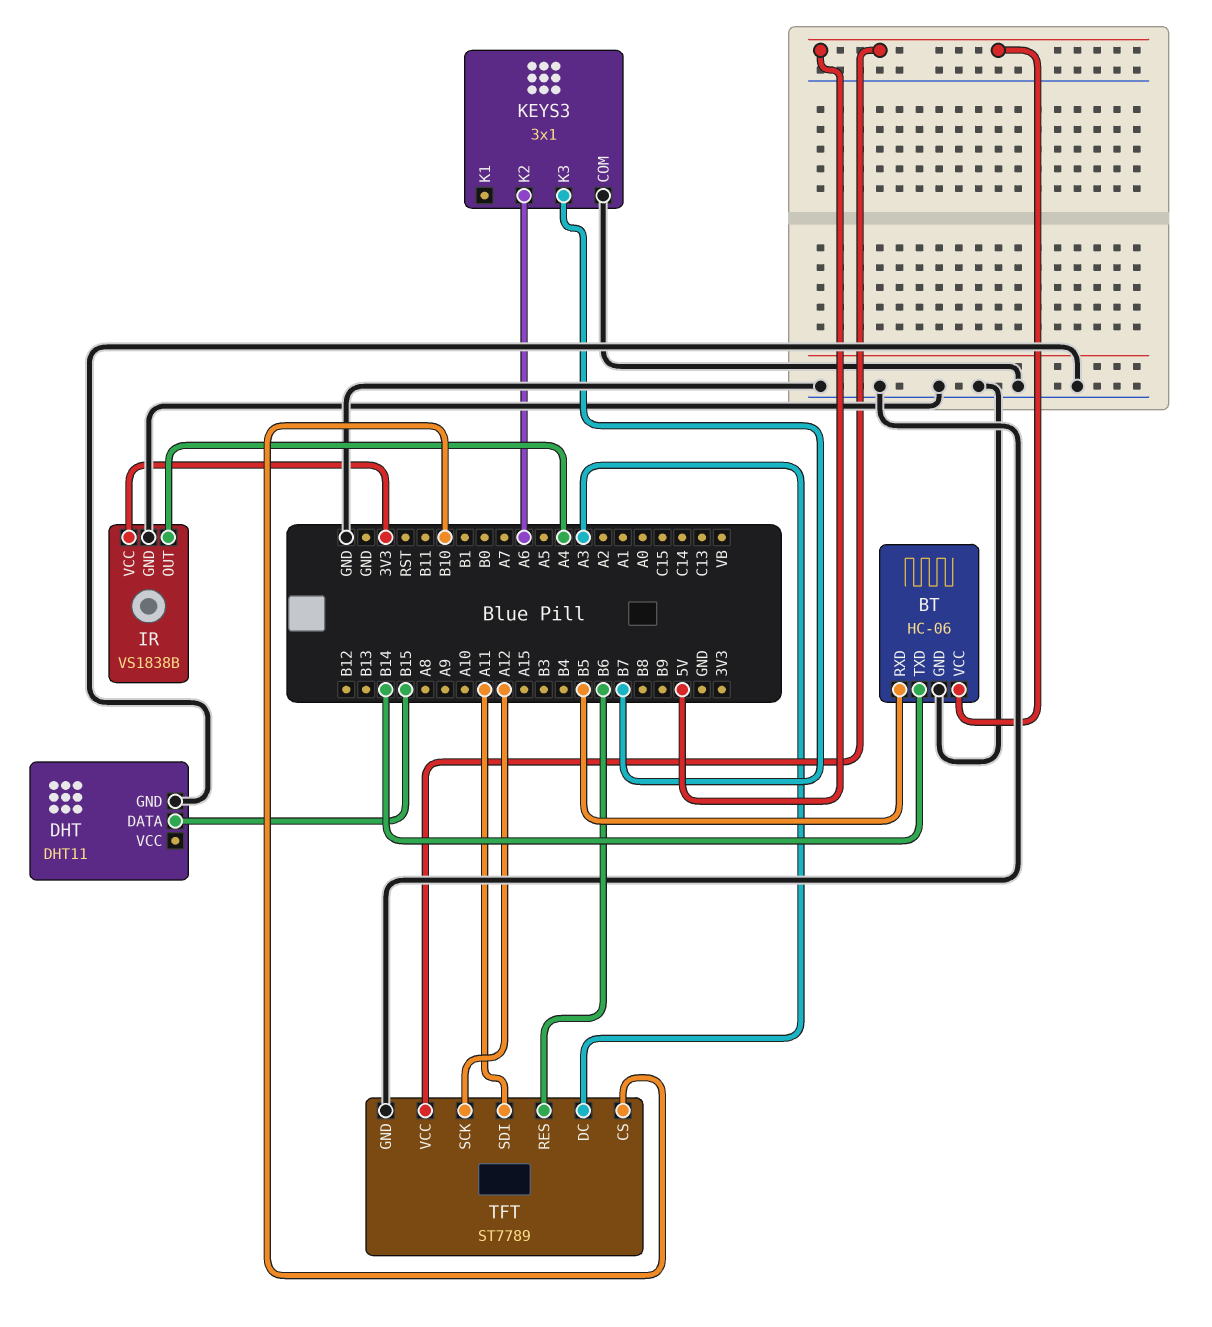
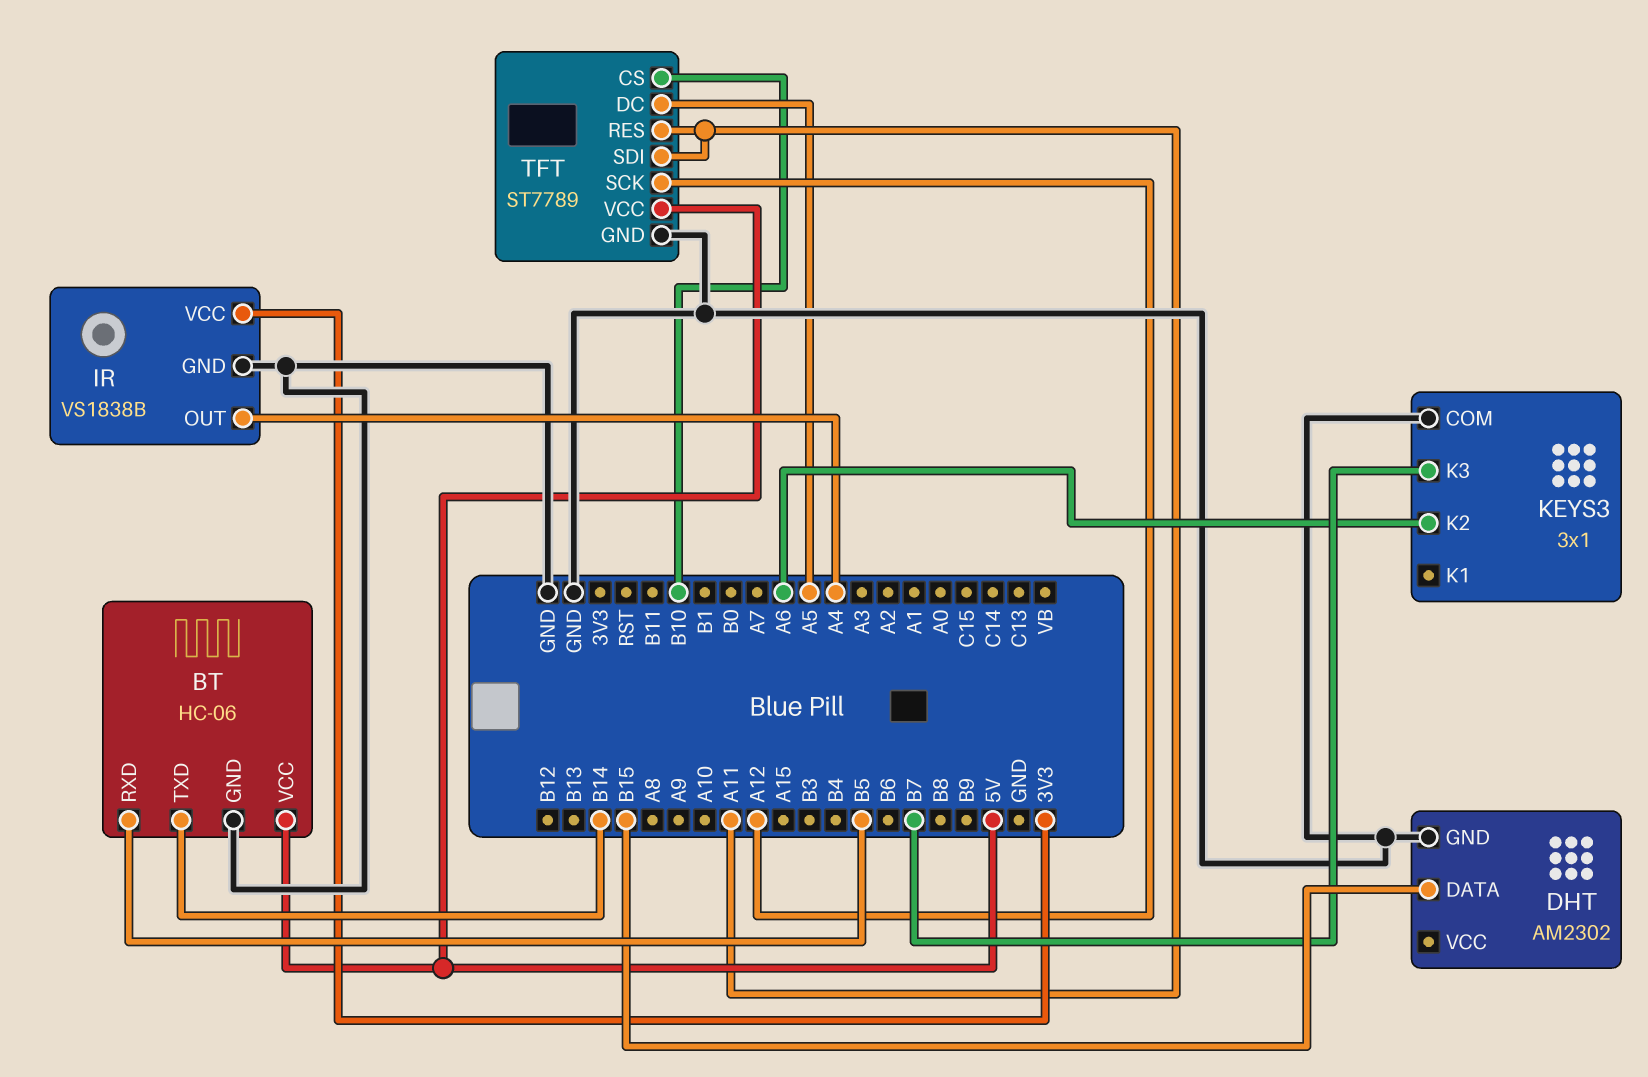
DHT: DHT11 -> AM2302
TFT pin DC: A3 -> A5
TFT pin RES: B6 -> A11

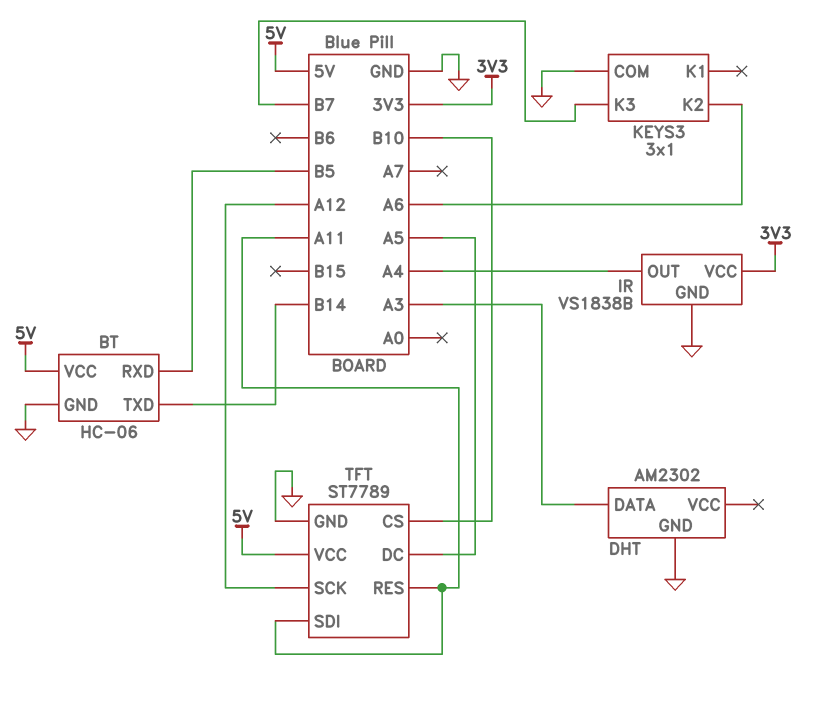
DHT pin DATA: B15 -> A3

